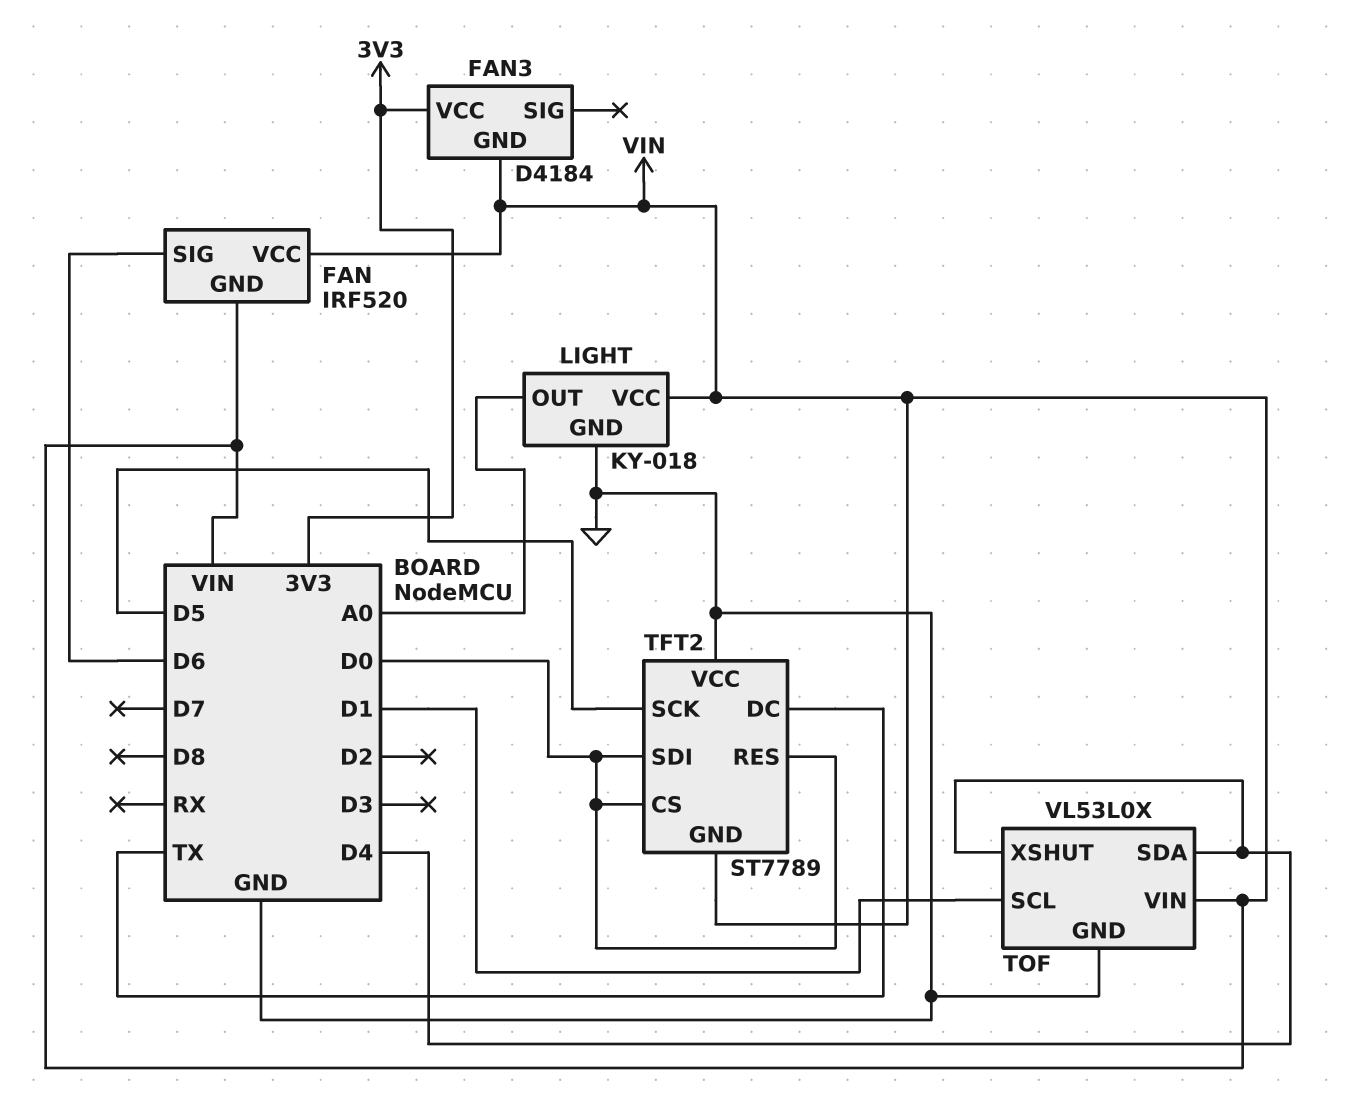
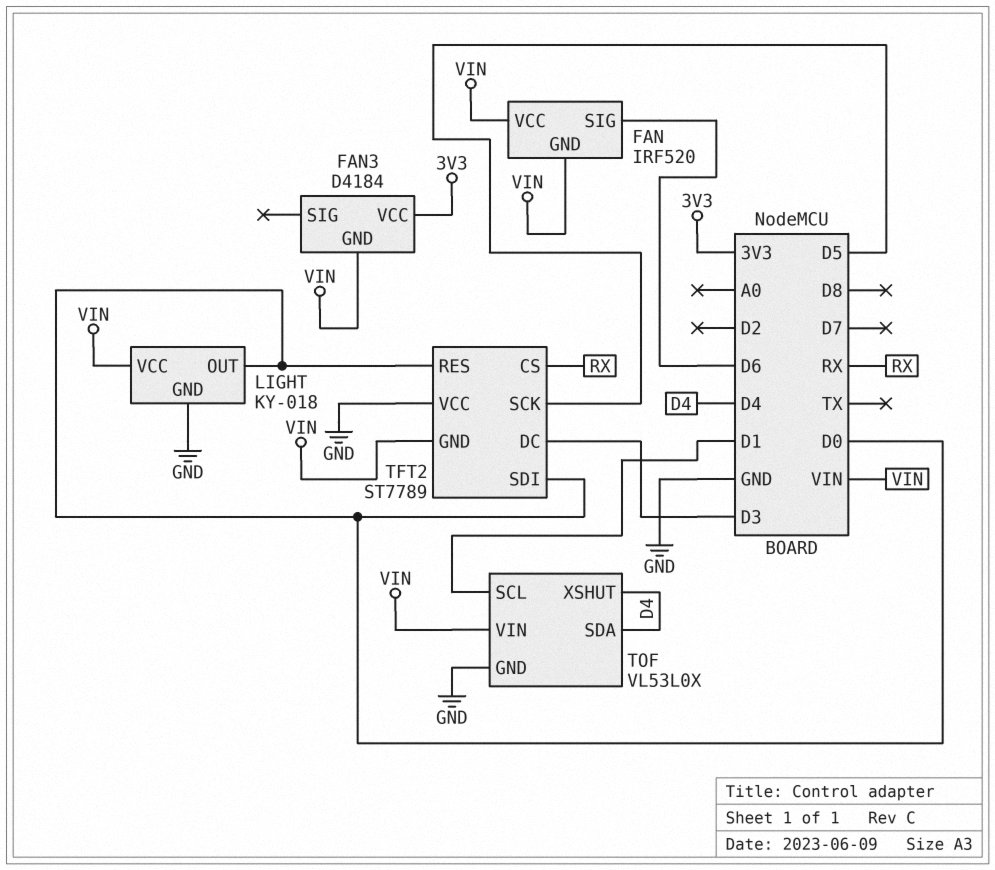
LIGHT pin OUT: A0 -> D0
TFT2 pin CS: D0 -> RX
TFT2 pin DC: TX -> D3

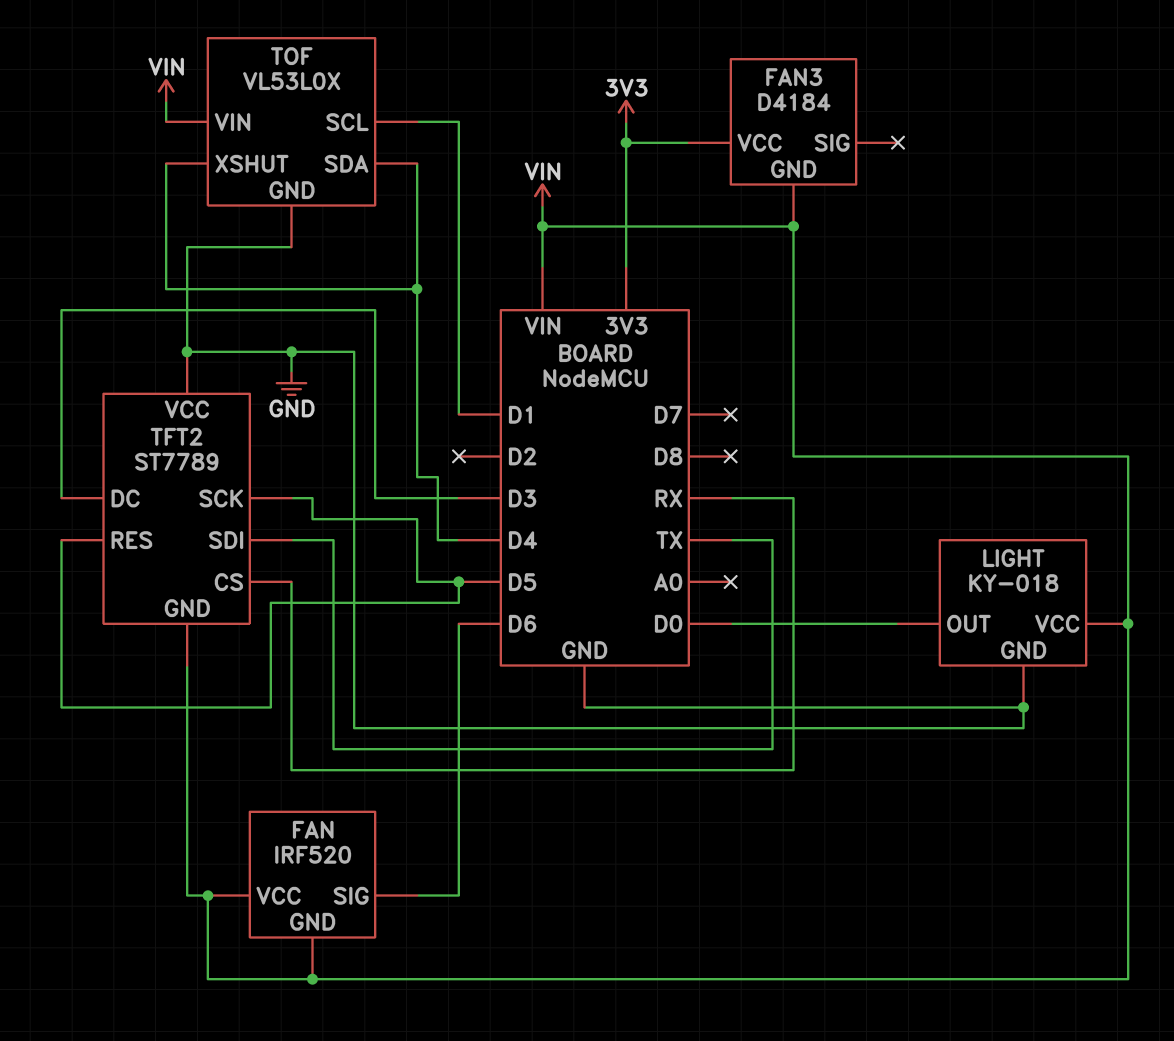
TFT2 pin RES: D0 -> D5
TFT2 pin SDI: D0 -> TX

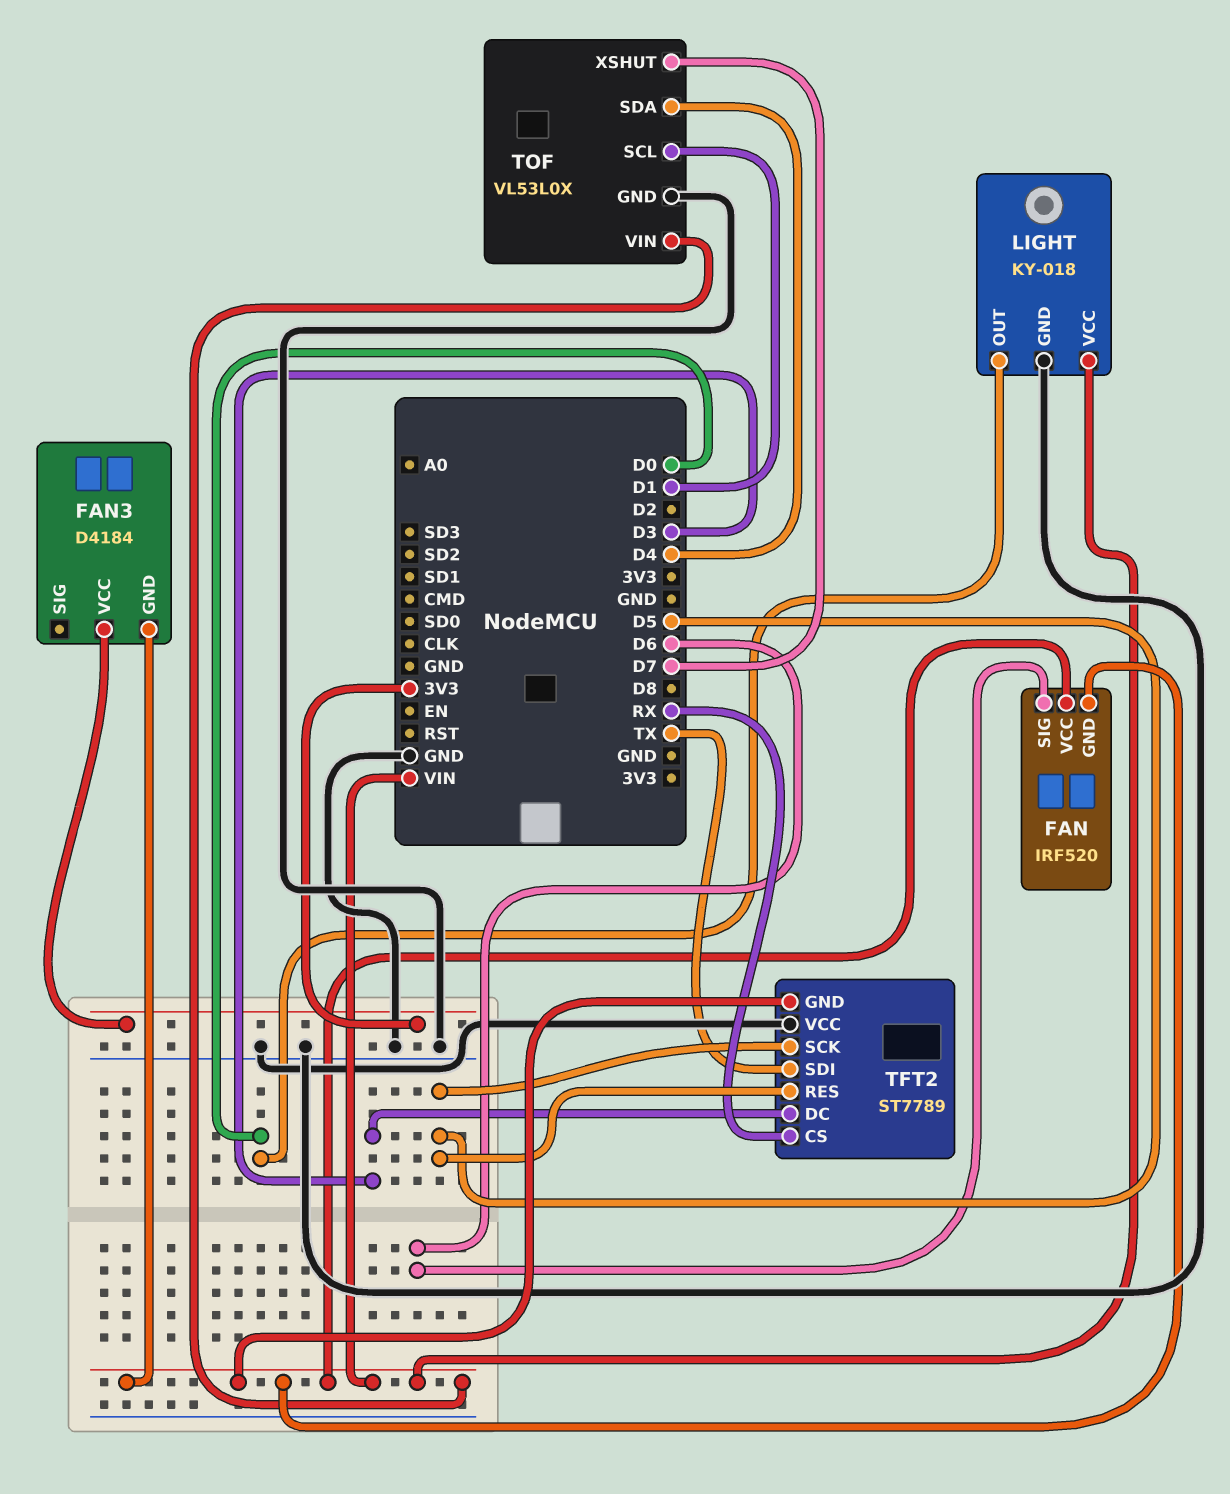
TOF pin XSHUT: D4 -> D7

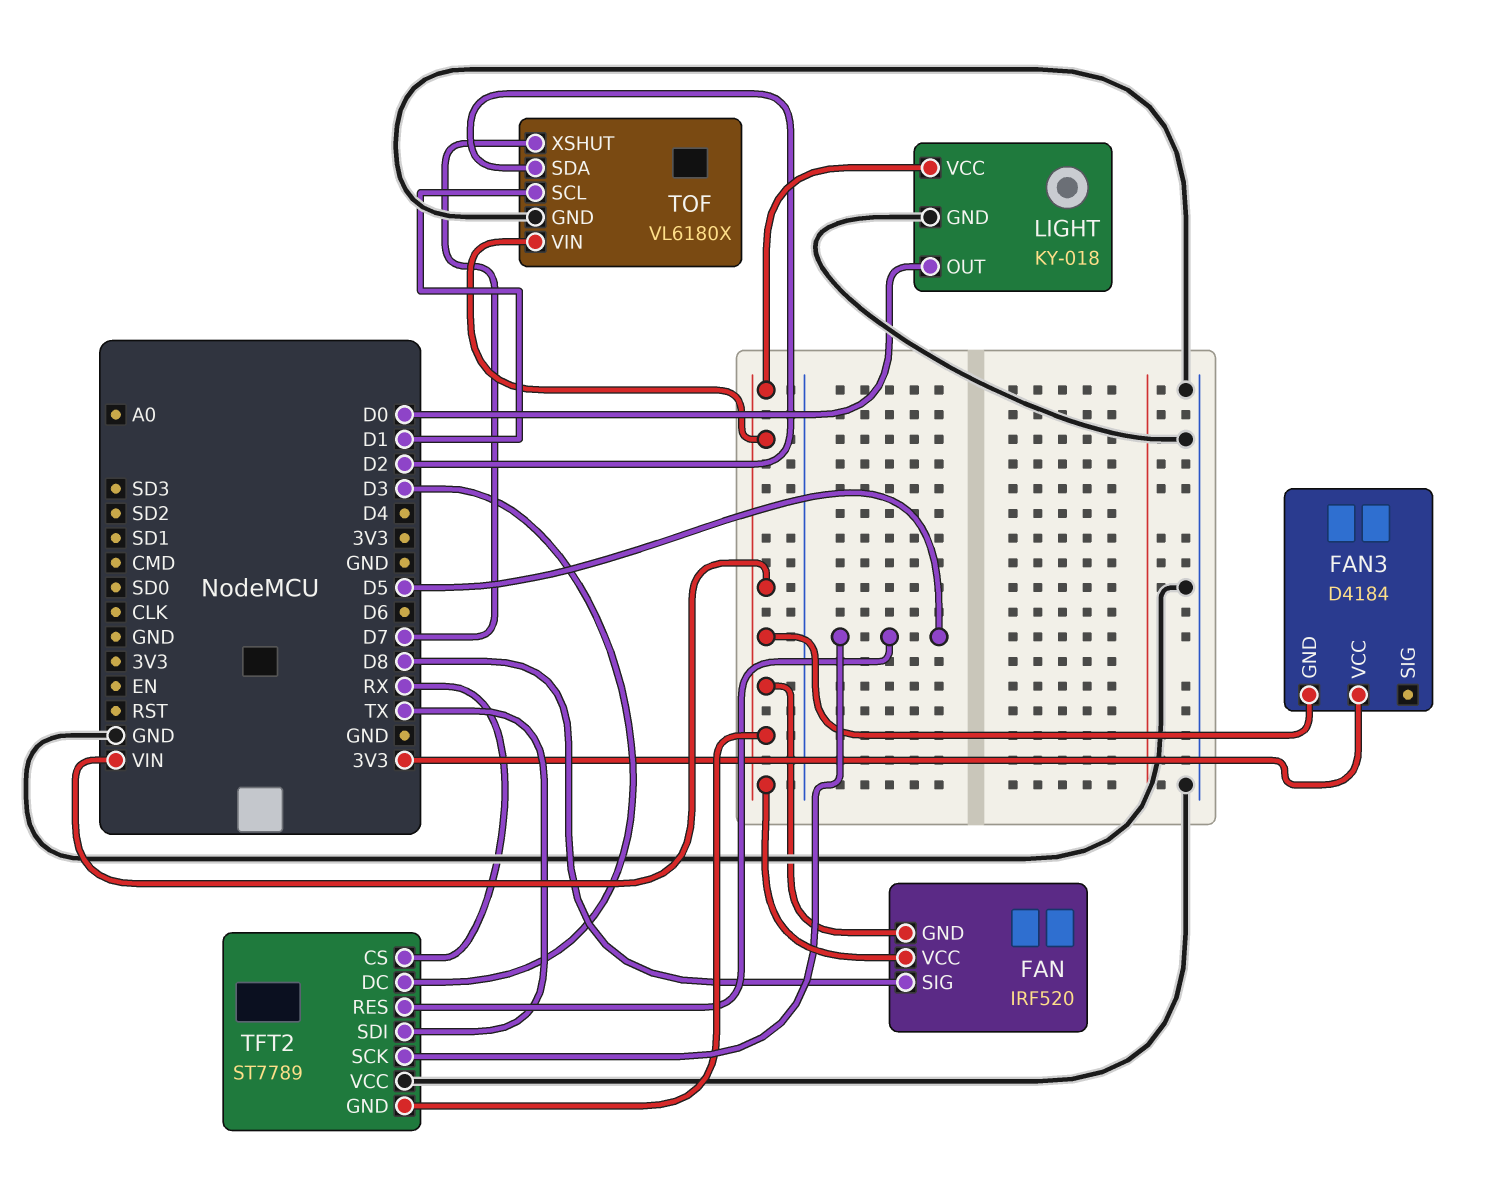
FAN pin SIG: D6 -> D8
TOF: VL53L0X -> VL6180X
TOF pin SDA: D4 -> D2

